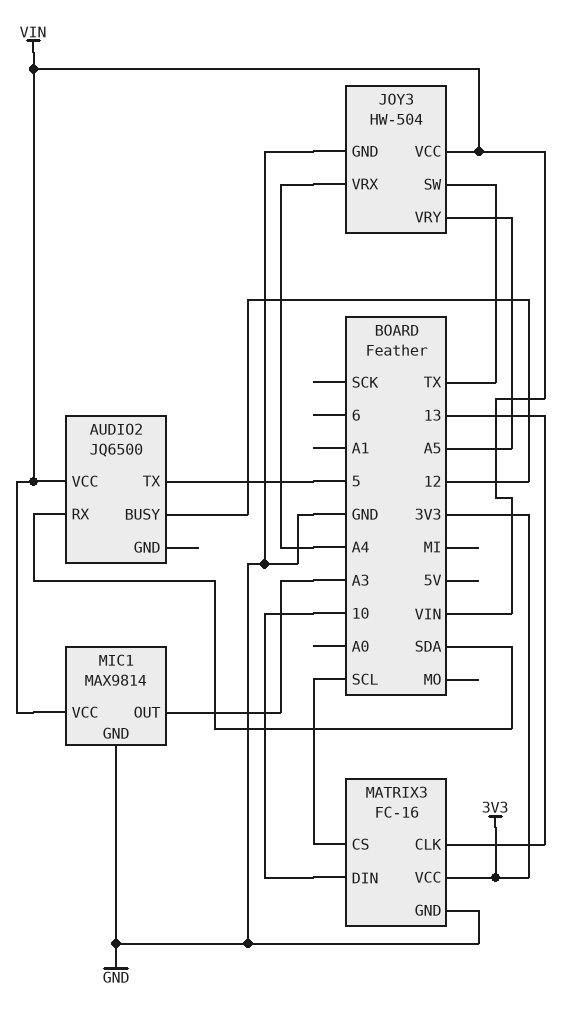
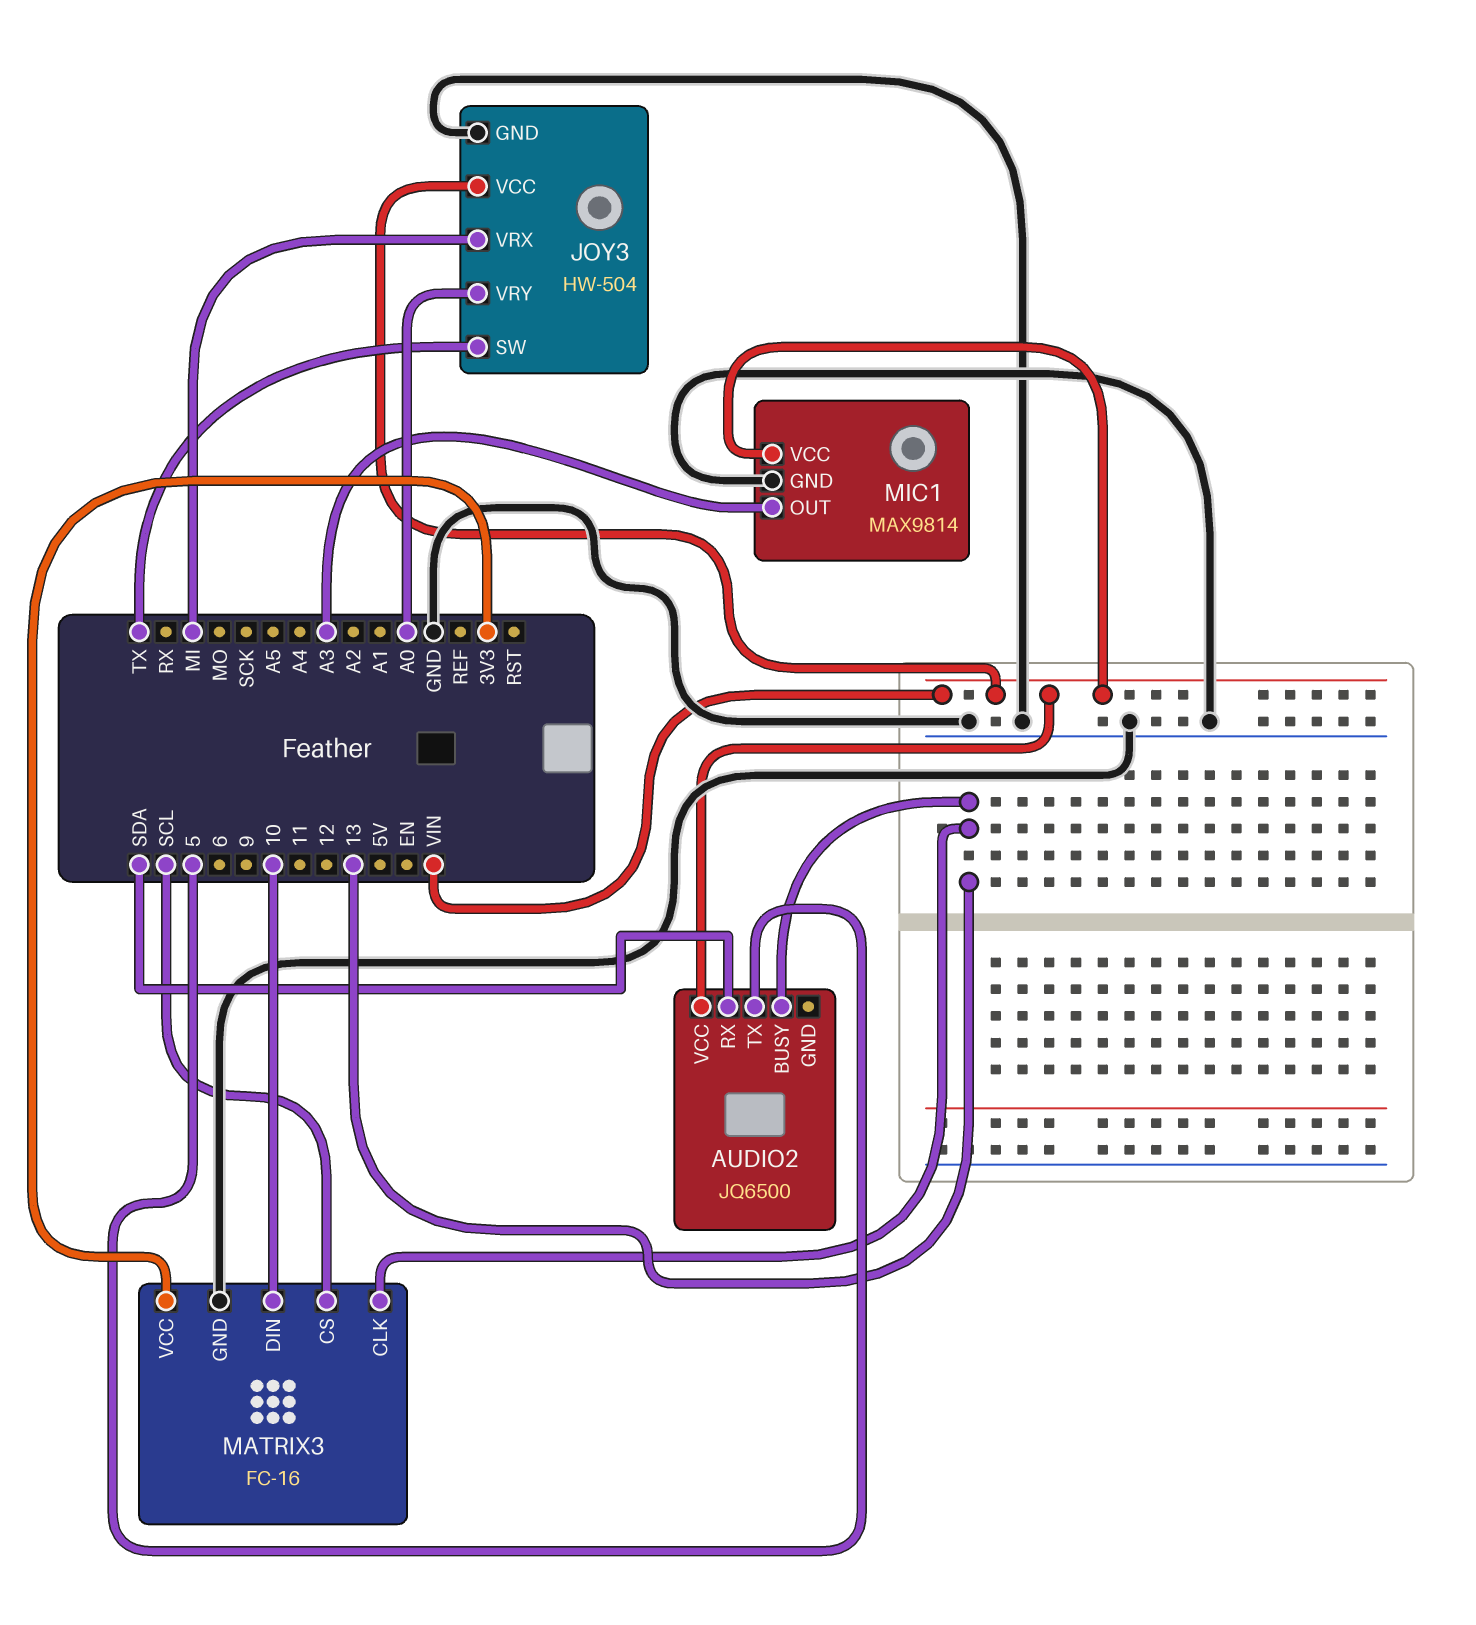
AUDIO2 pin BUSY: 12 -> 13
JOY3 pin VRX: A4 -> MI
JOY3 pin VRY: A5 -> A0

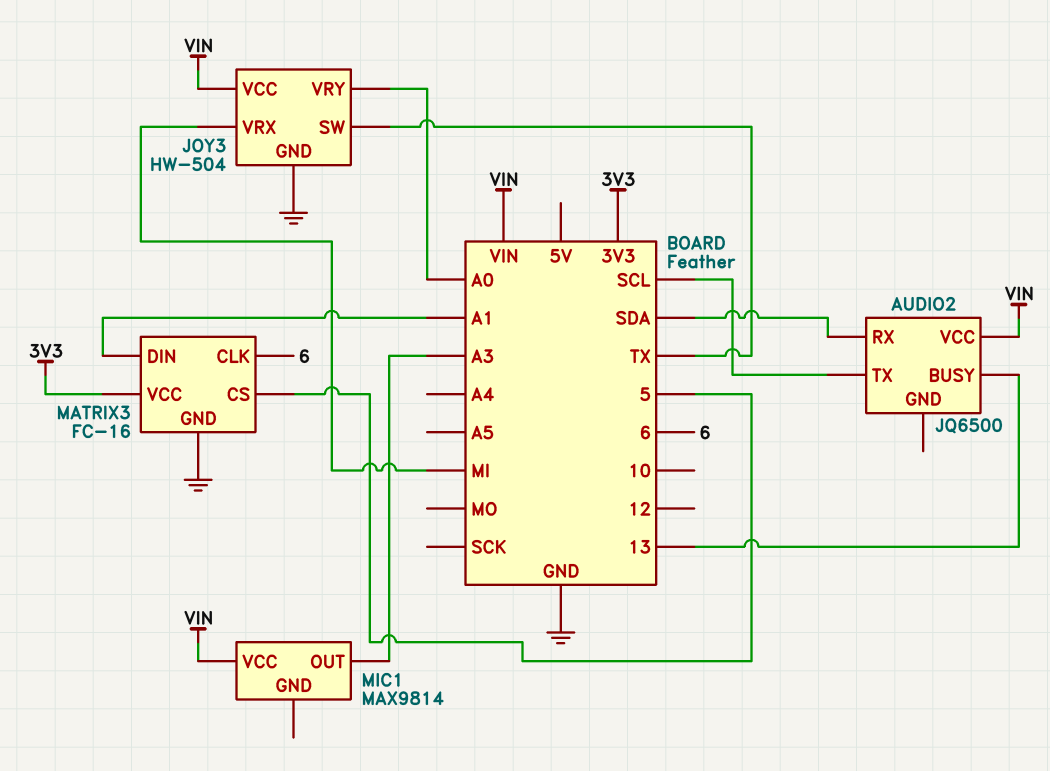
AUDIO2 pin TX: 5 -> SCL
MATRIX3 pin CLK: 13 -> 6
MATRIX3 pin CS: SCL -> 5
MATRIX3 pin DIN: 10 -> A1
MIC1 pin GND: GND -> none

